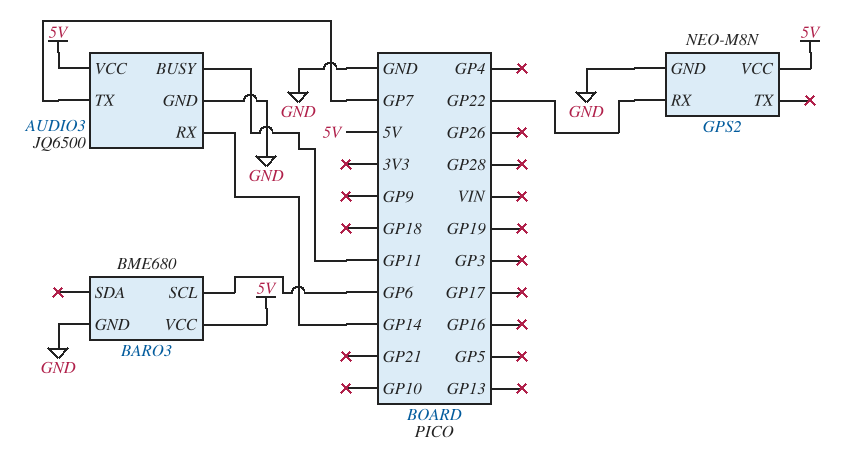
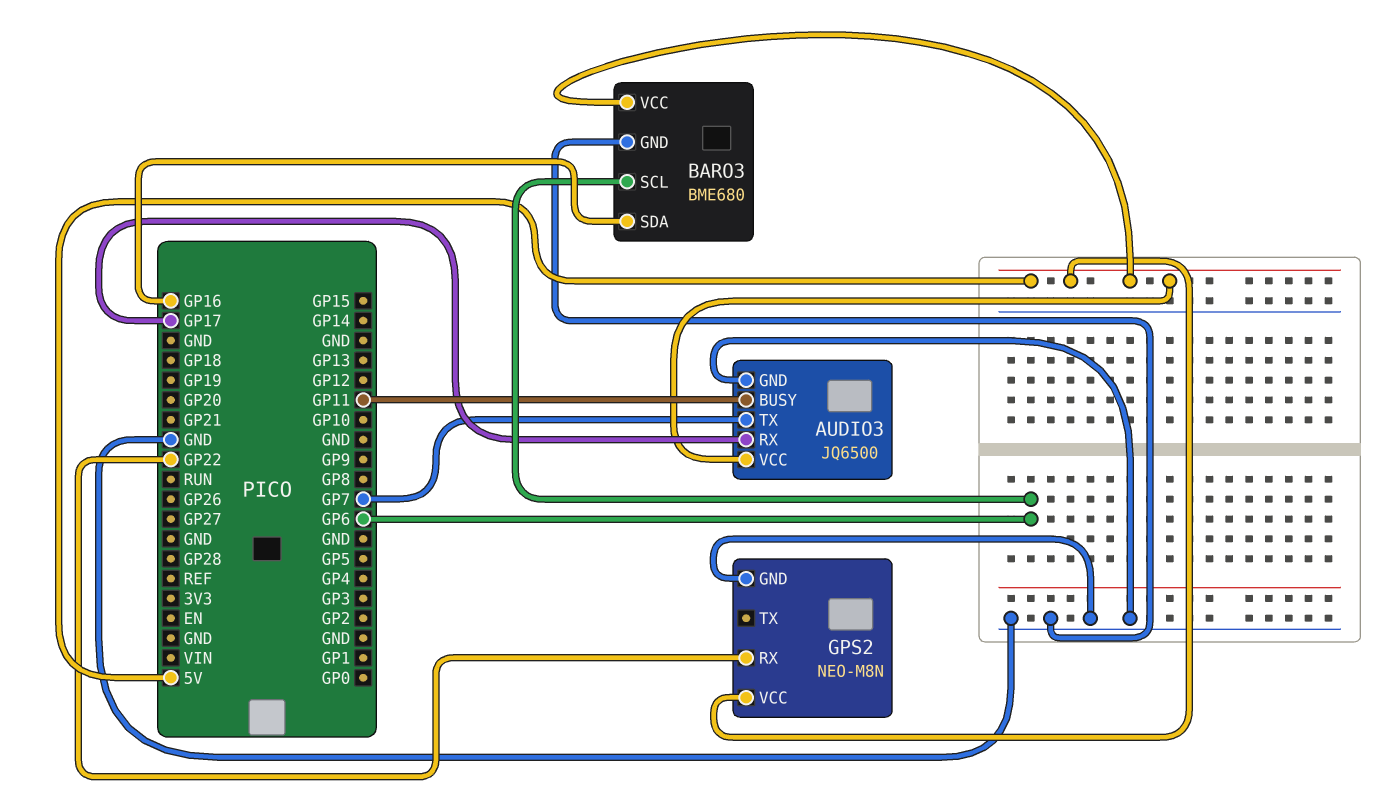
AUDIO3 pin RX: GP14 -> GP17
BARO3 pin SDA: none -> GP16

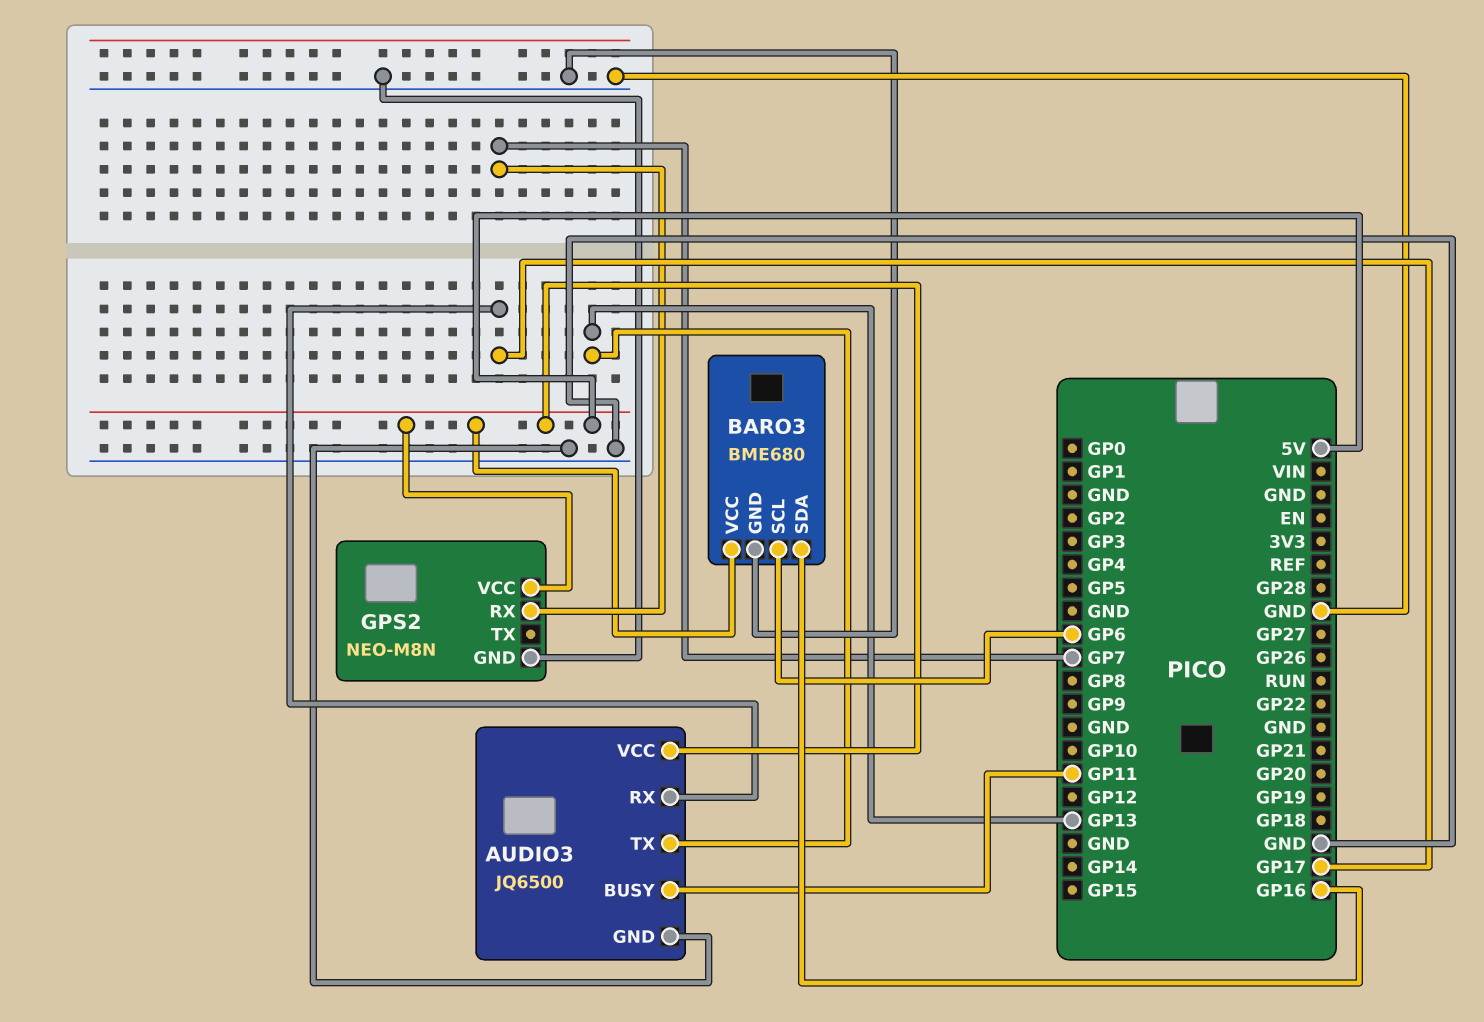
AUDIO3 pin TX: GP7 -> GP13
GPS2 pin RX: GP22 -> GP7

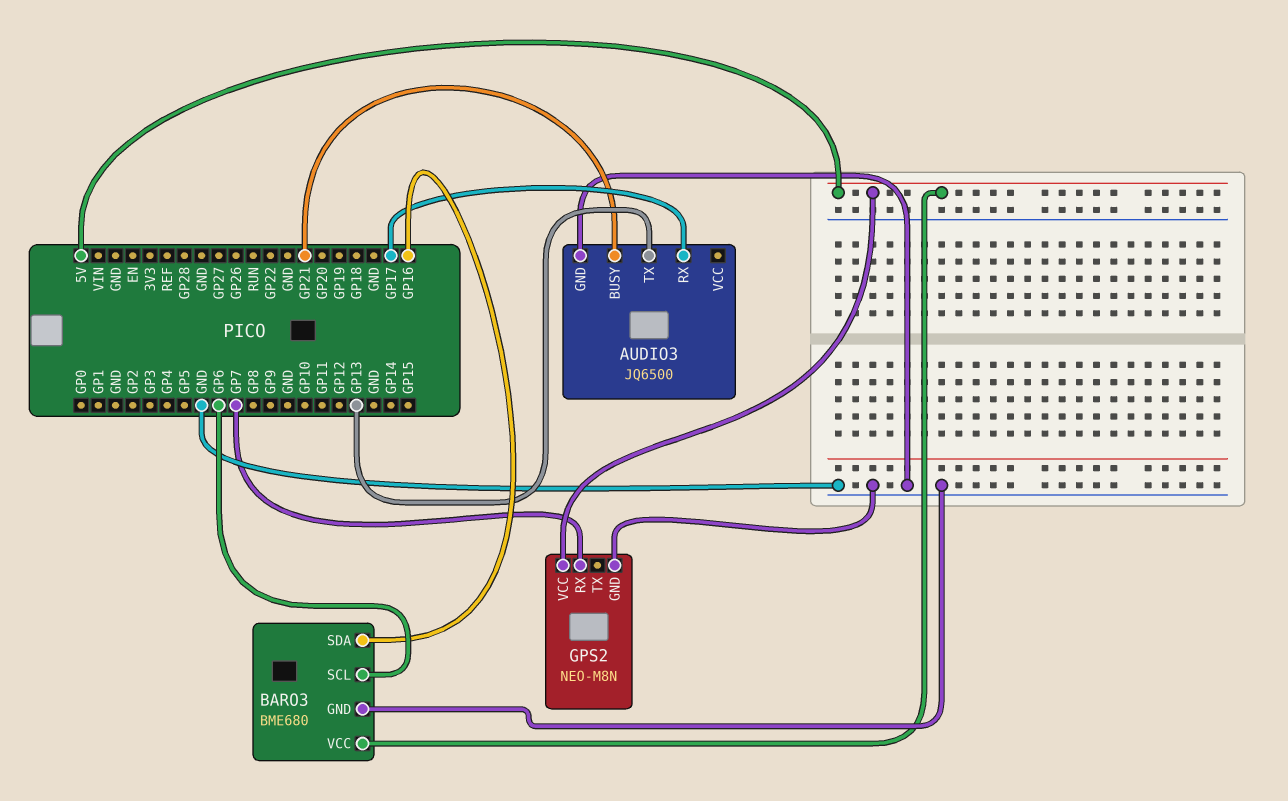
AUDIO3 pin BUSY: GP11 -> GP21
AUDIO3 pin VCC: 5V -> none

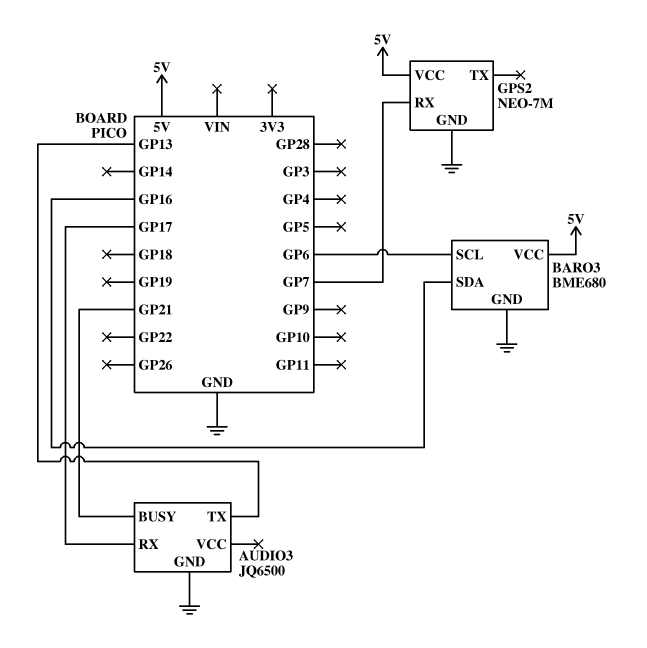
GPS2: NEO-M8N -> NEO-7M

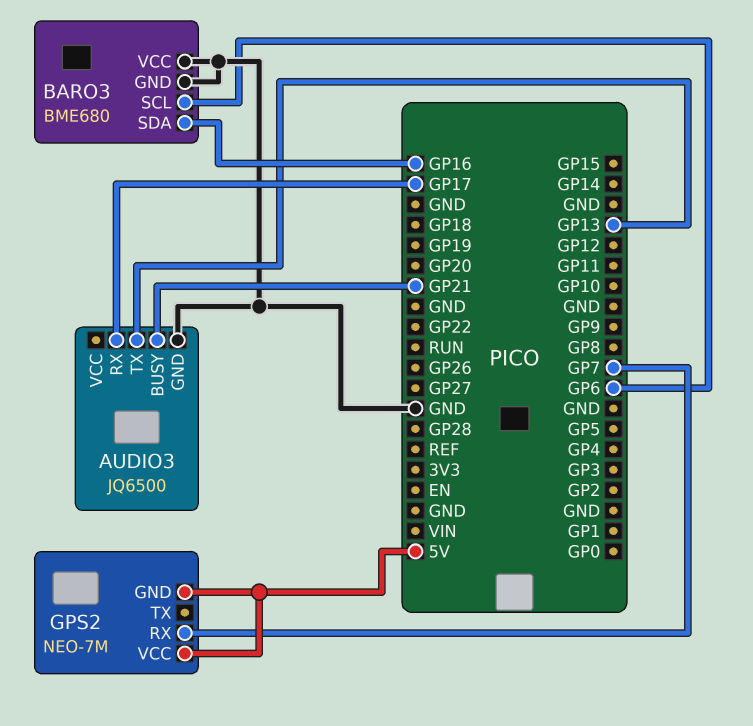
BARO3 pin VCC: 5V -> GND
GPS2 pin GND: GND -> 5V

